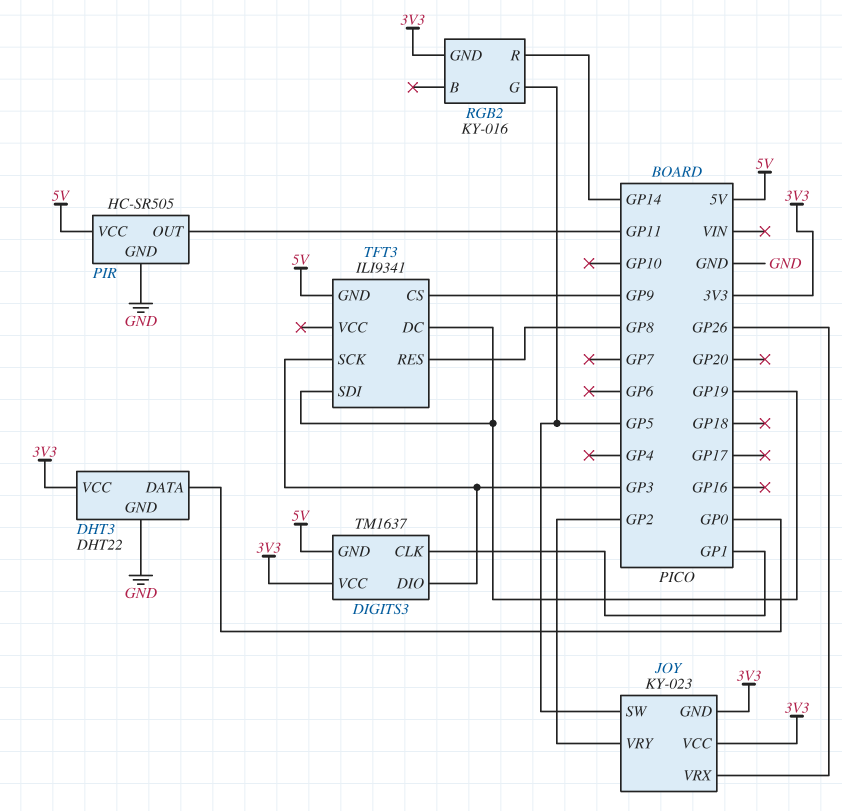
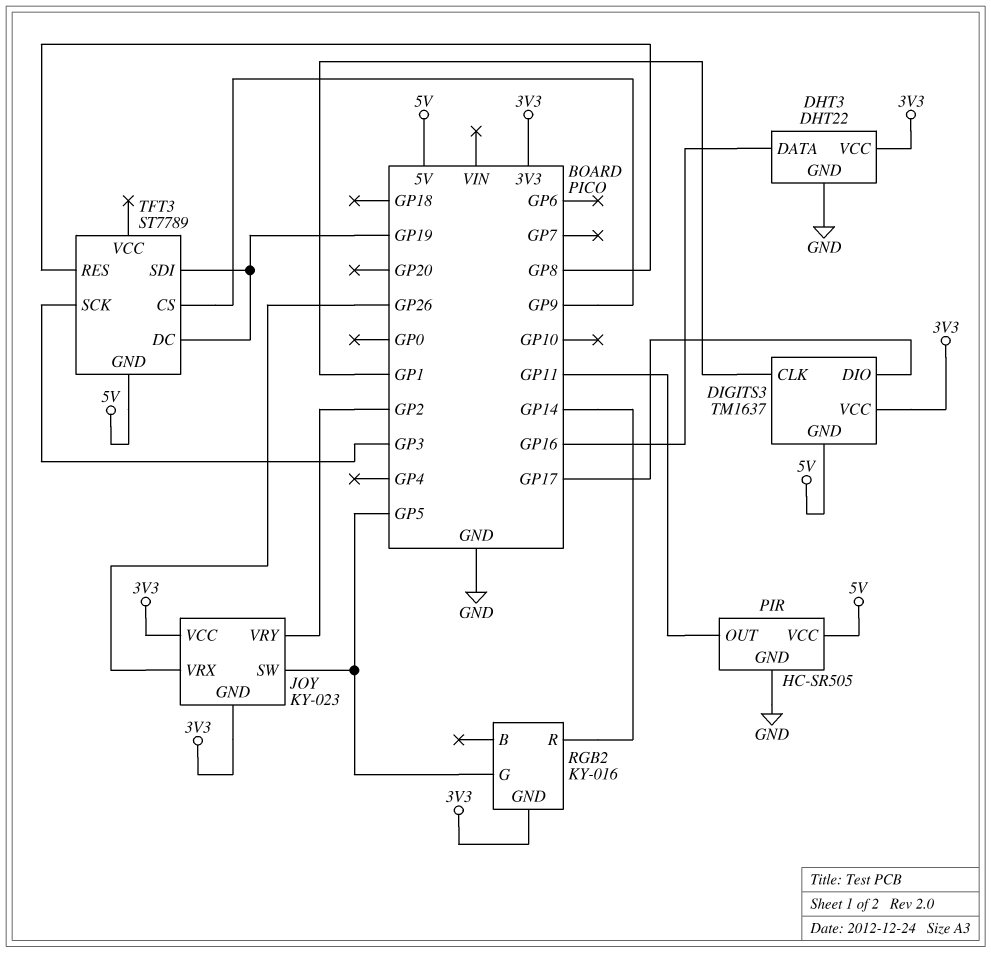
DHT3 pin DATA: GP0 -> GP16
DIGITS3 pin DIO: GP3 -> GP17
TFT3: ILI9341 -> ST7789

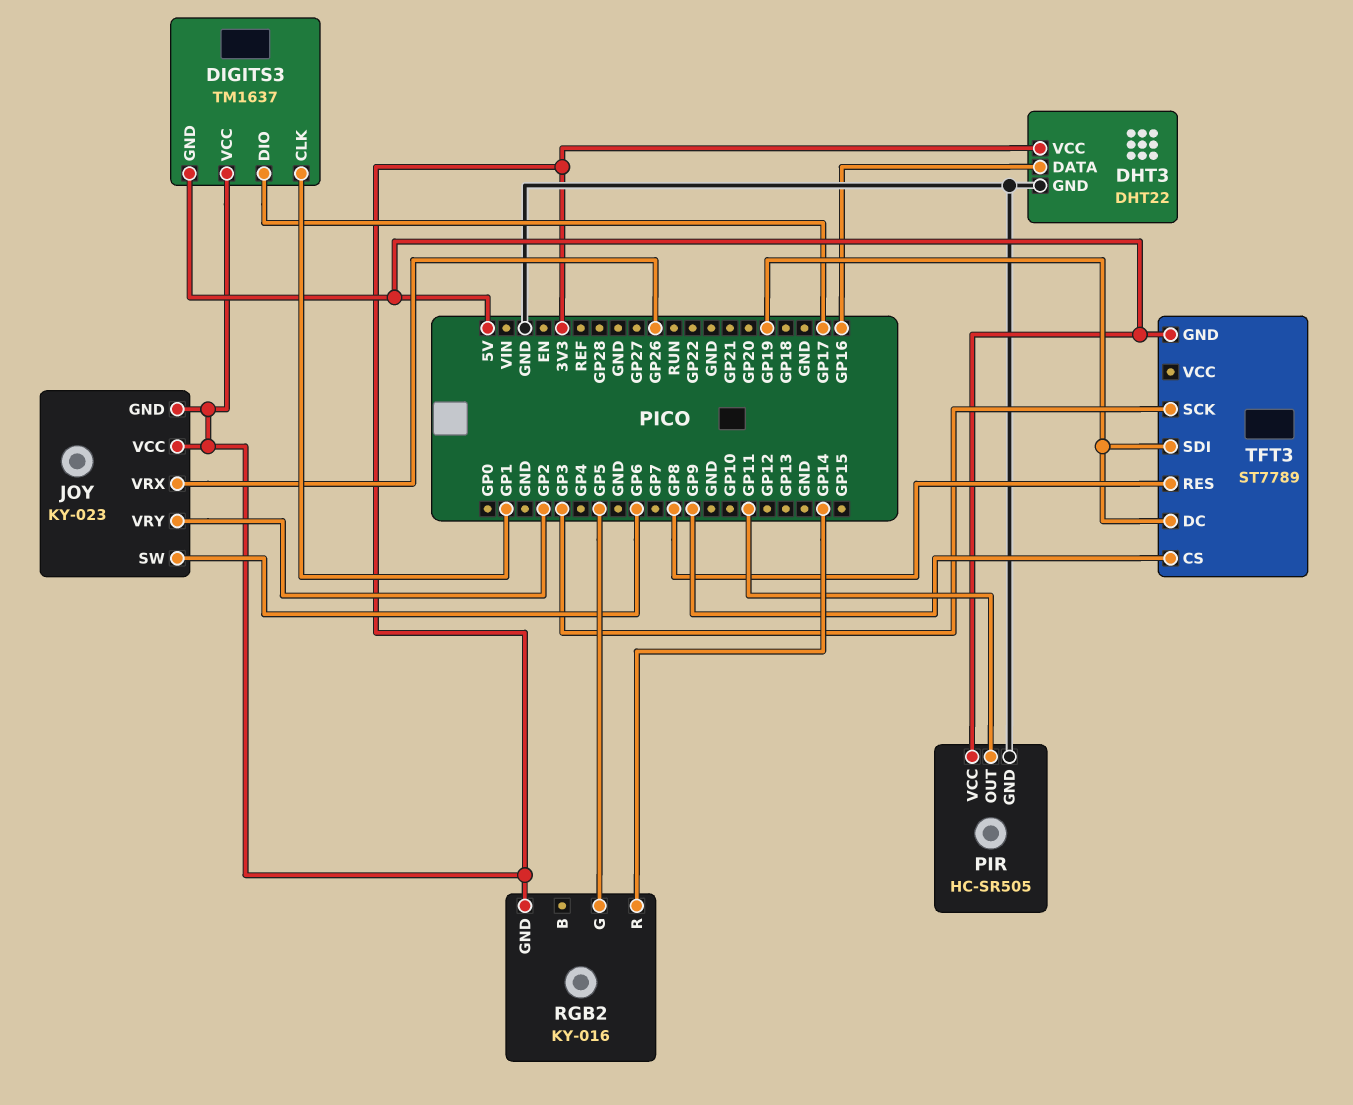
JOY pin SW: GP5 -> GP6

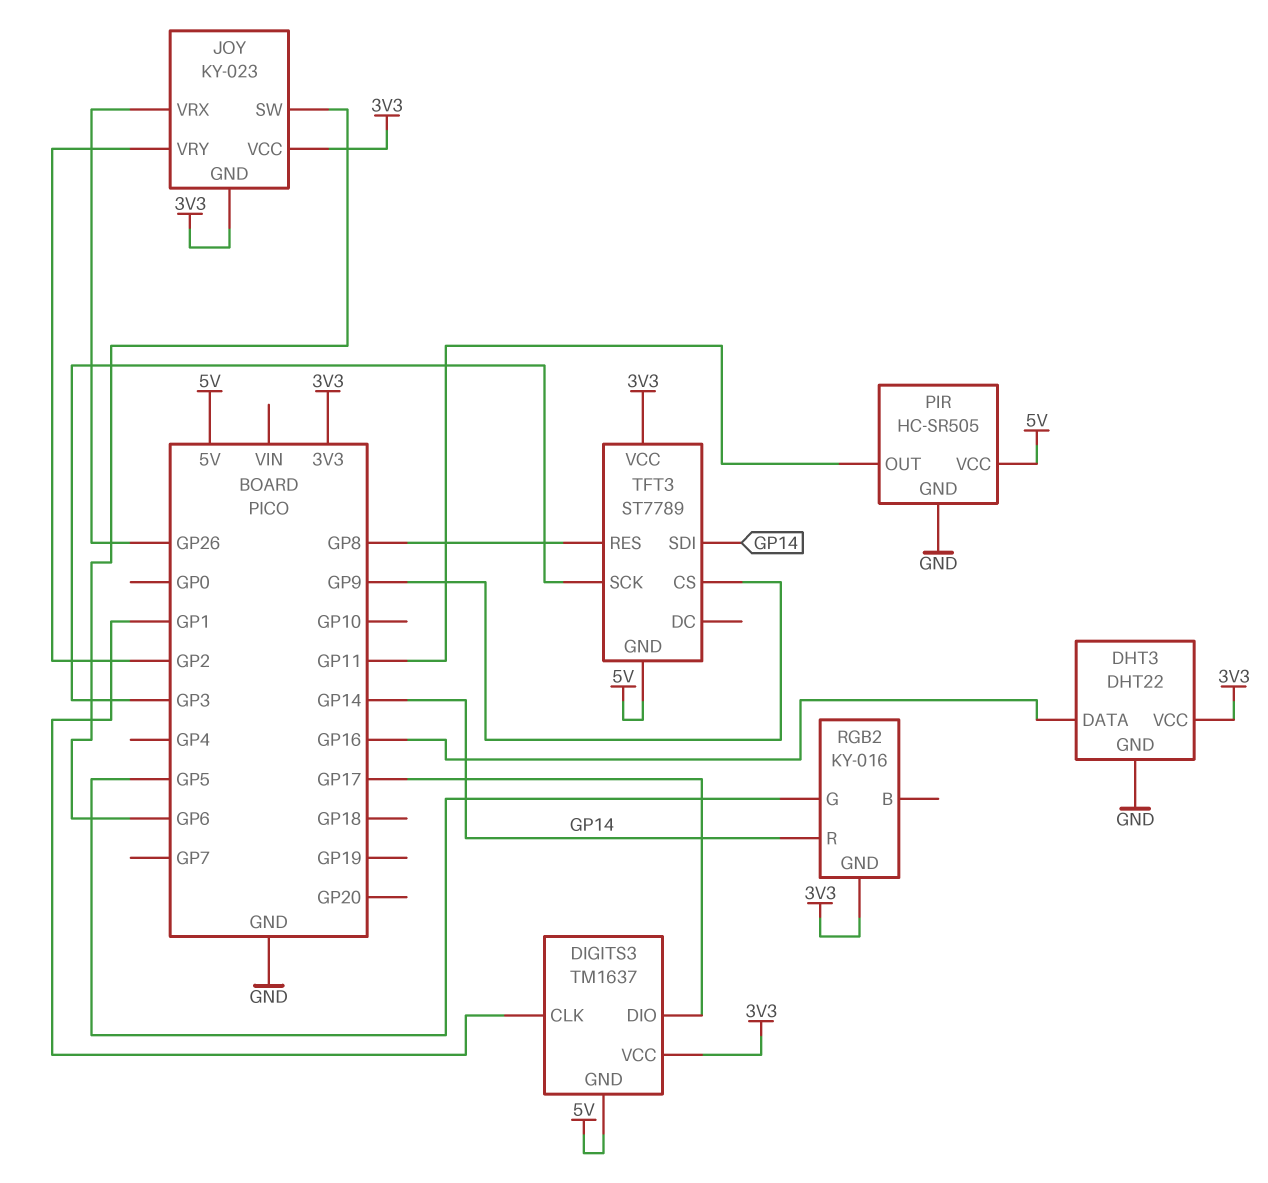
TFT3 pin DC: GP19 -> none
TFT3 pin SDI: GP19 -> GP14
TFT3 pin VCC: none -> 3V3

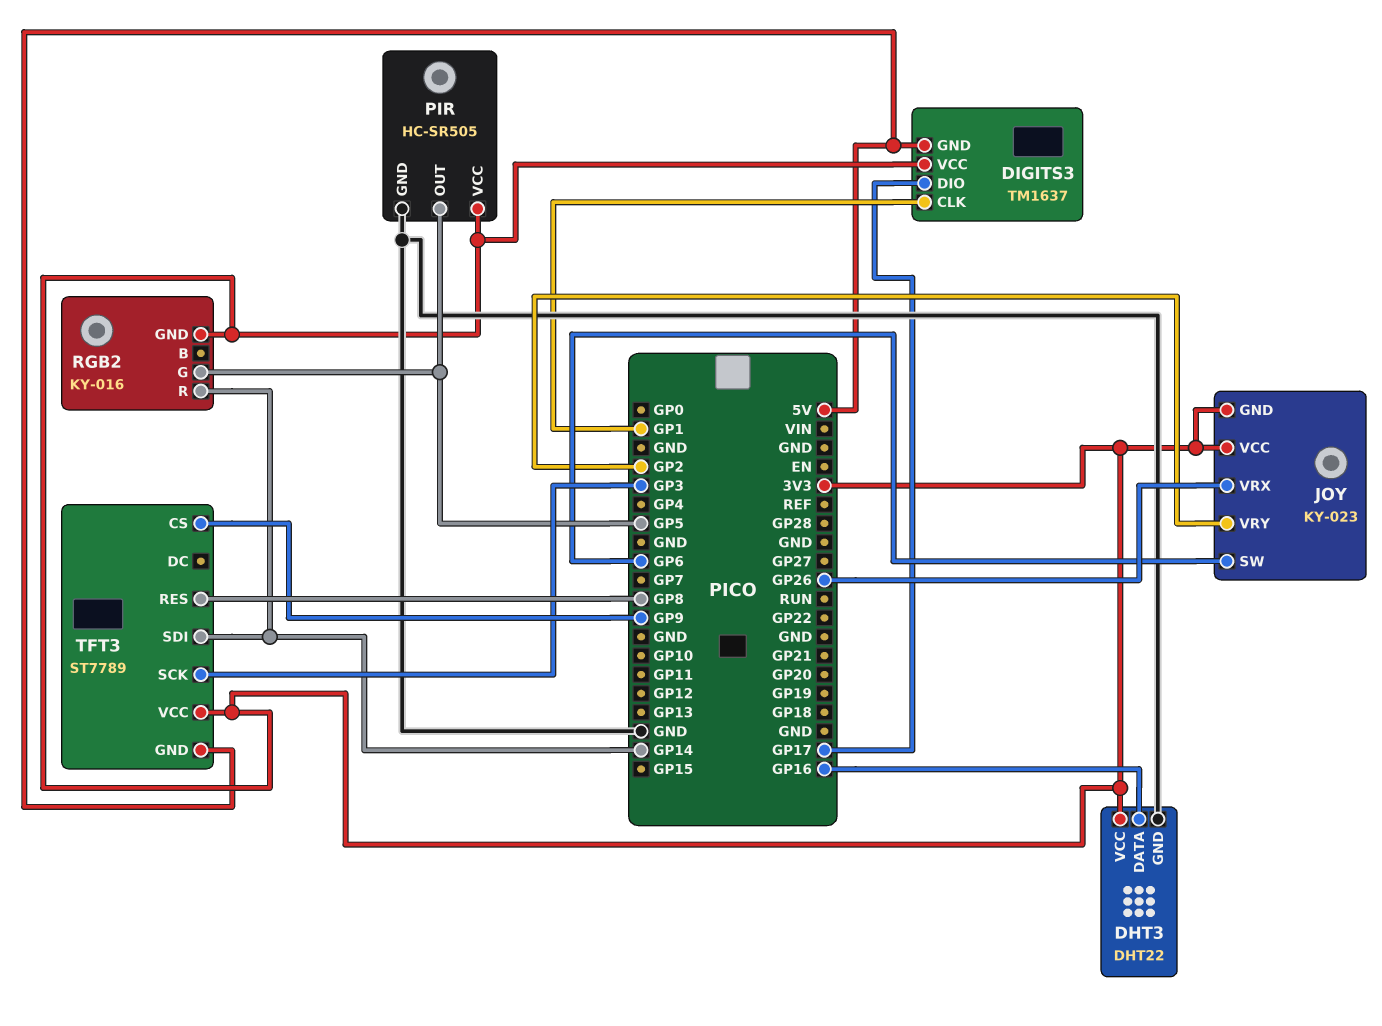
PIR pin OUT: GP11 -> GP5
PIR pin VCC: 5V -> 3V3

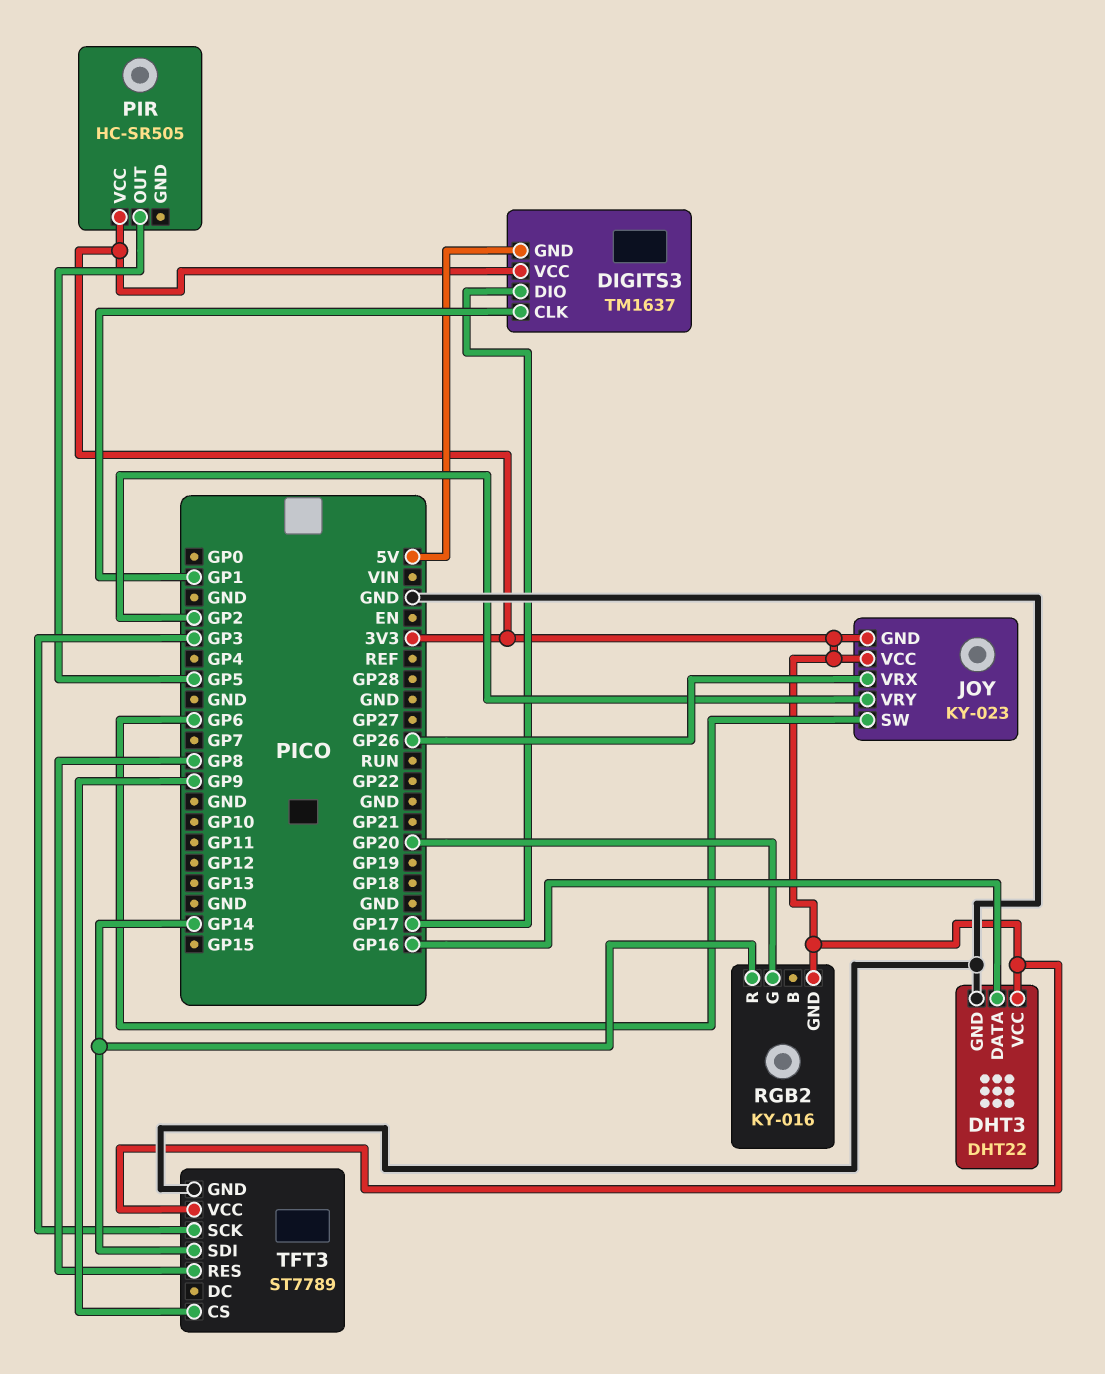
PIR pin GND: GND -> none
RGB2 pin G: GP5 -> GP20
TFT3 pin GND: 5V -> GND

